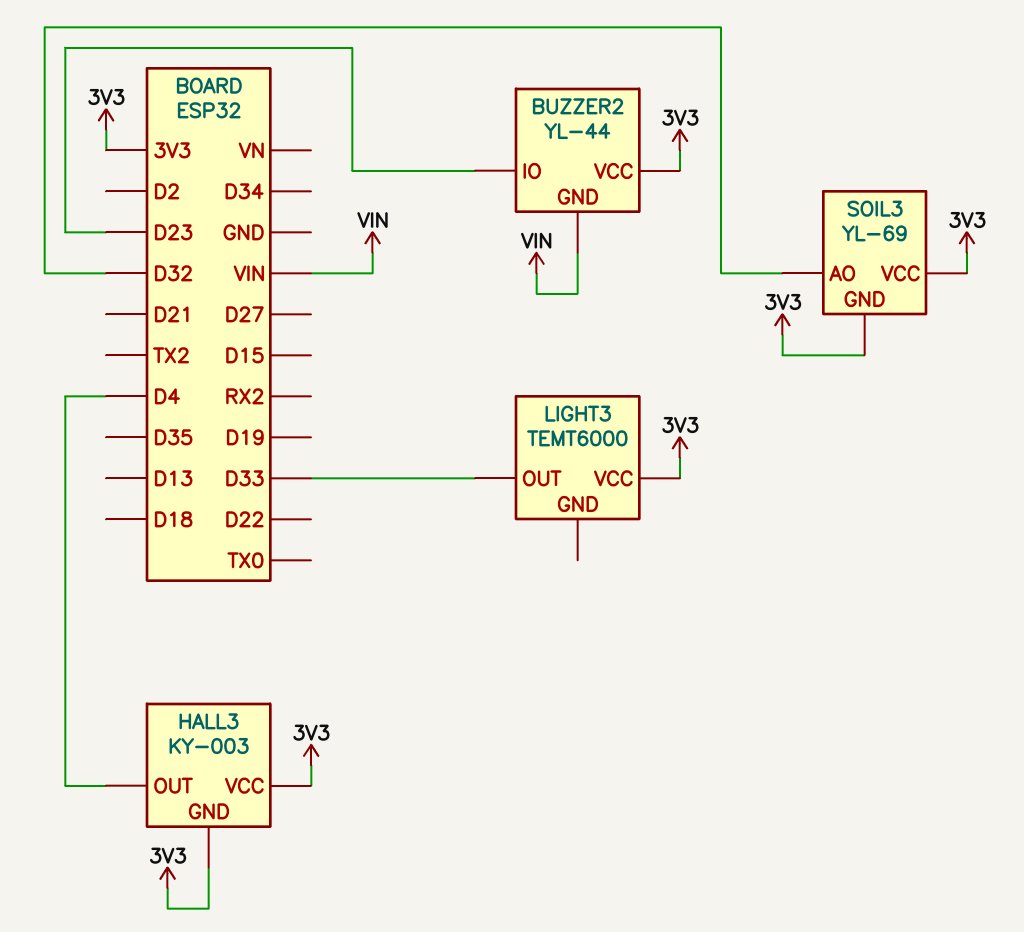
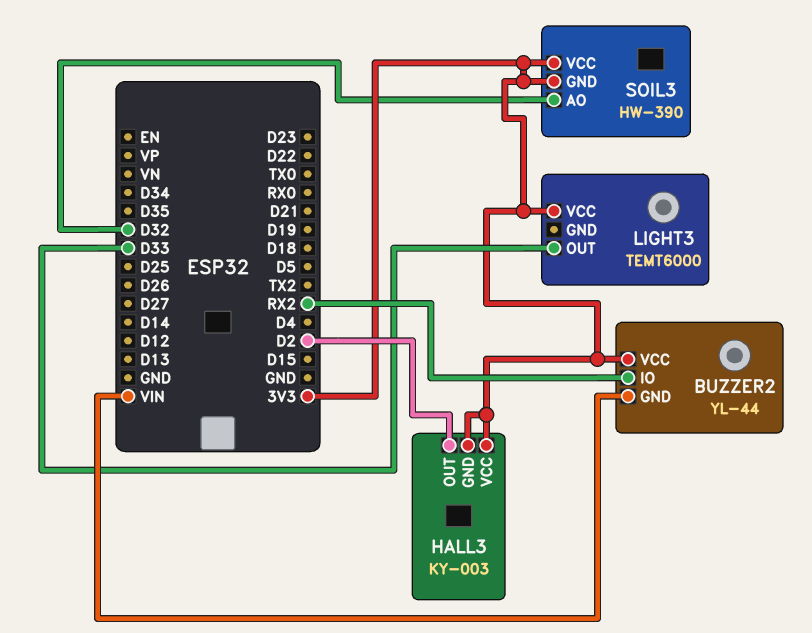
BUZZER2 pin IO: D23 -> RX2
HALL3 pin OUT: D4 -> D2
SOIL3: YL-69 -> HW-390

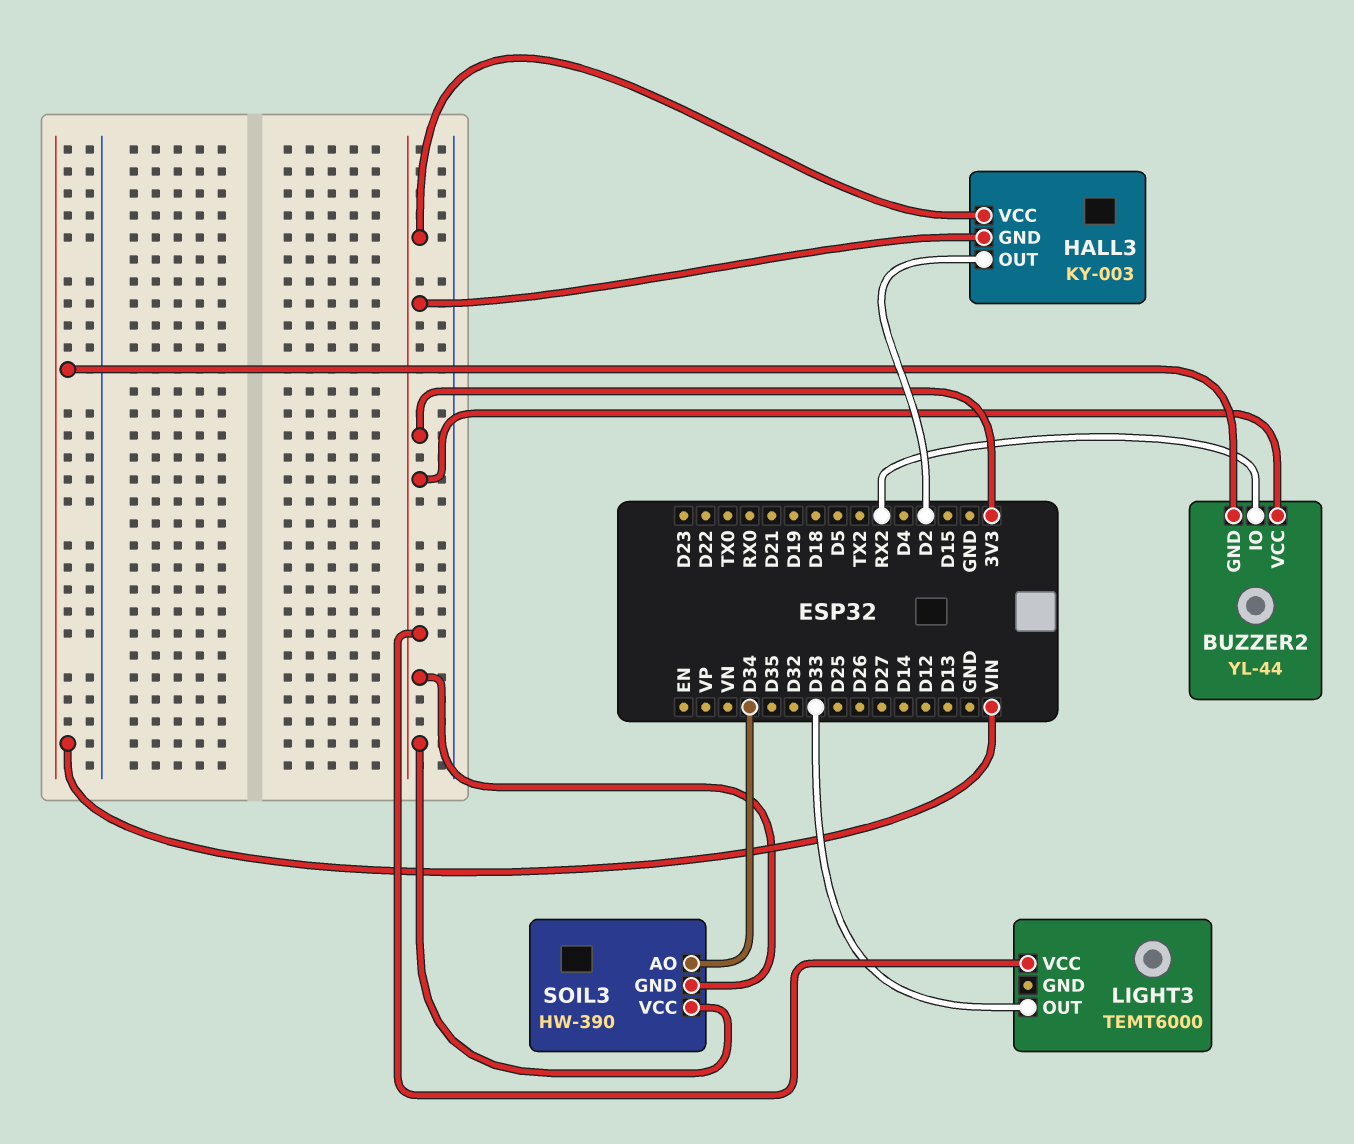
SOIL3 pin AO: D32 -> D34

